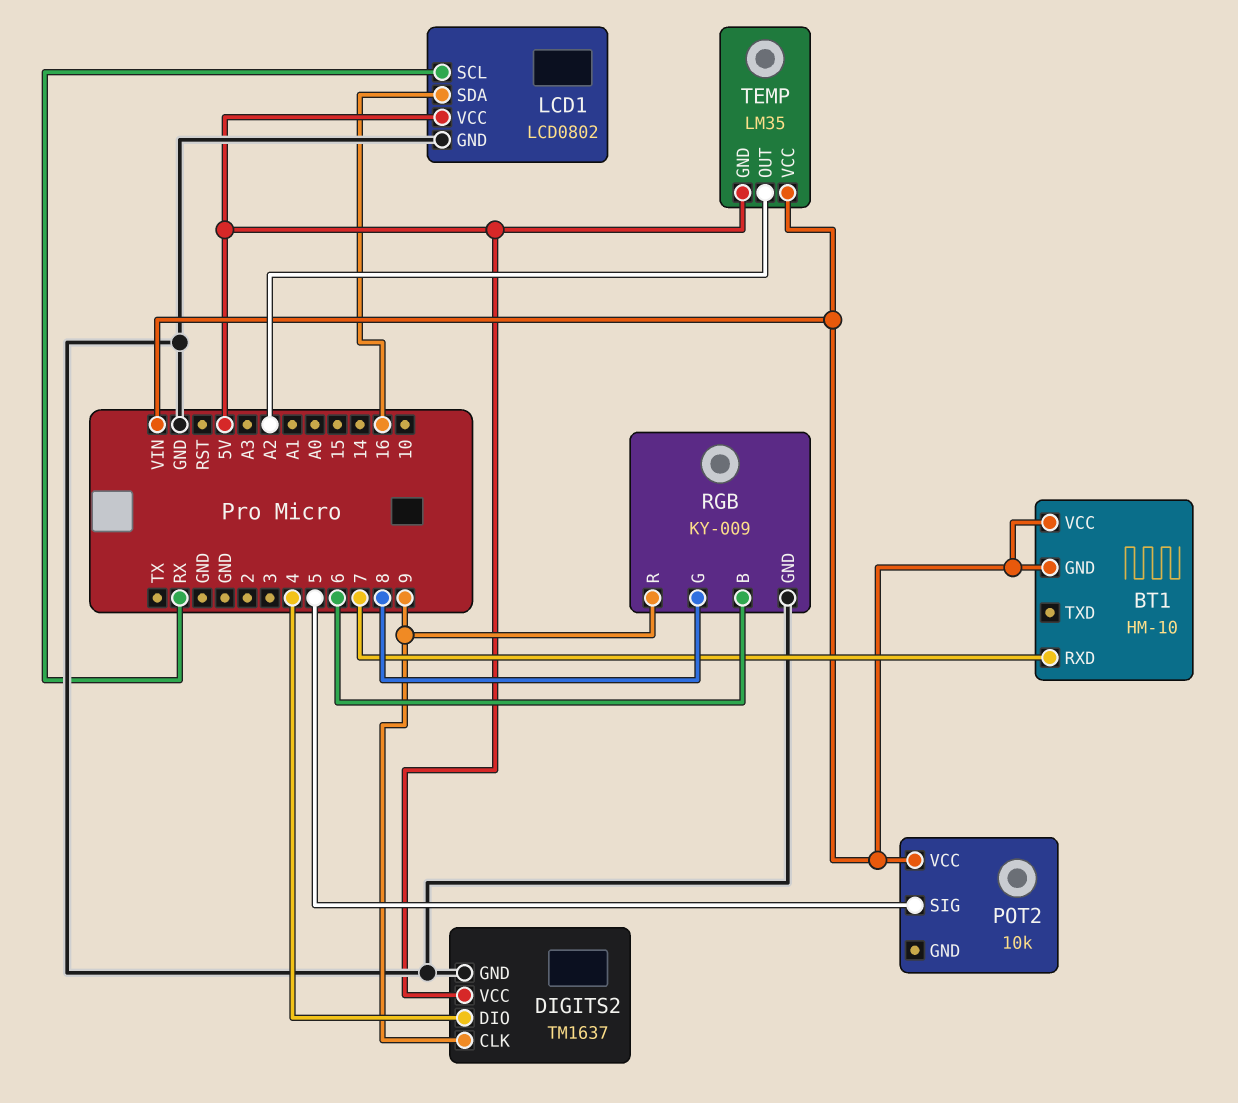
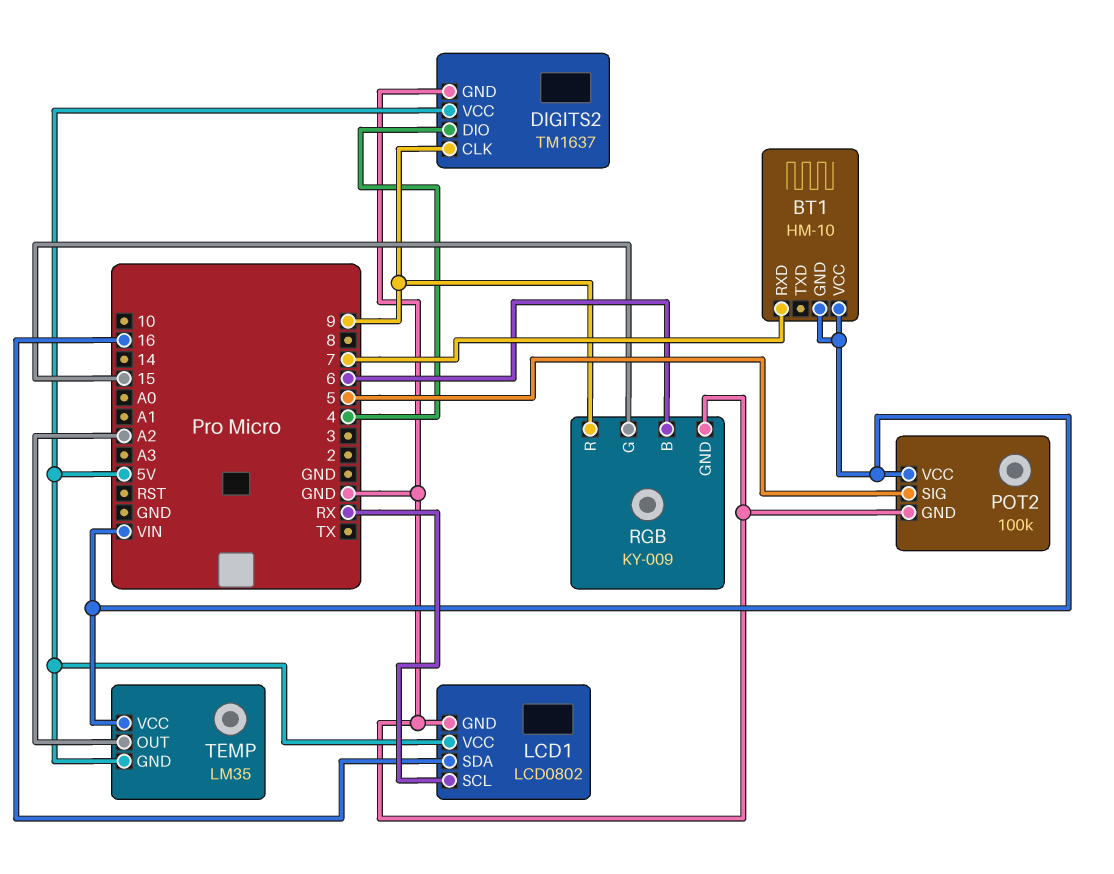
POT2: 10k -> 100k
POT2 pin GND: none -> GND
RGB pin G: 8 -> 15

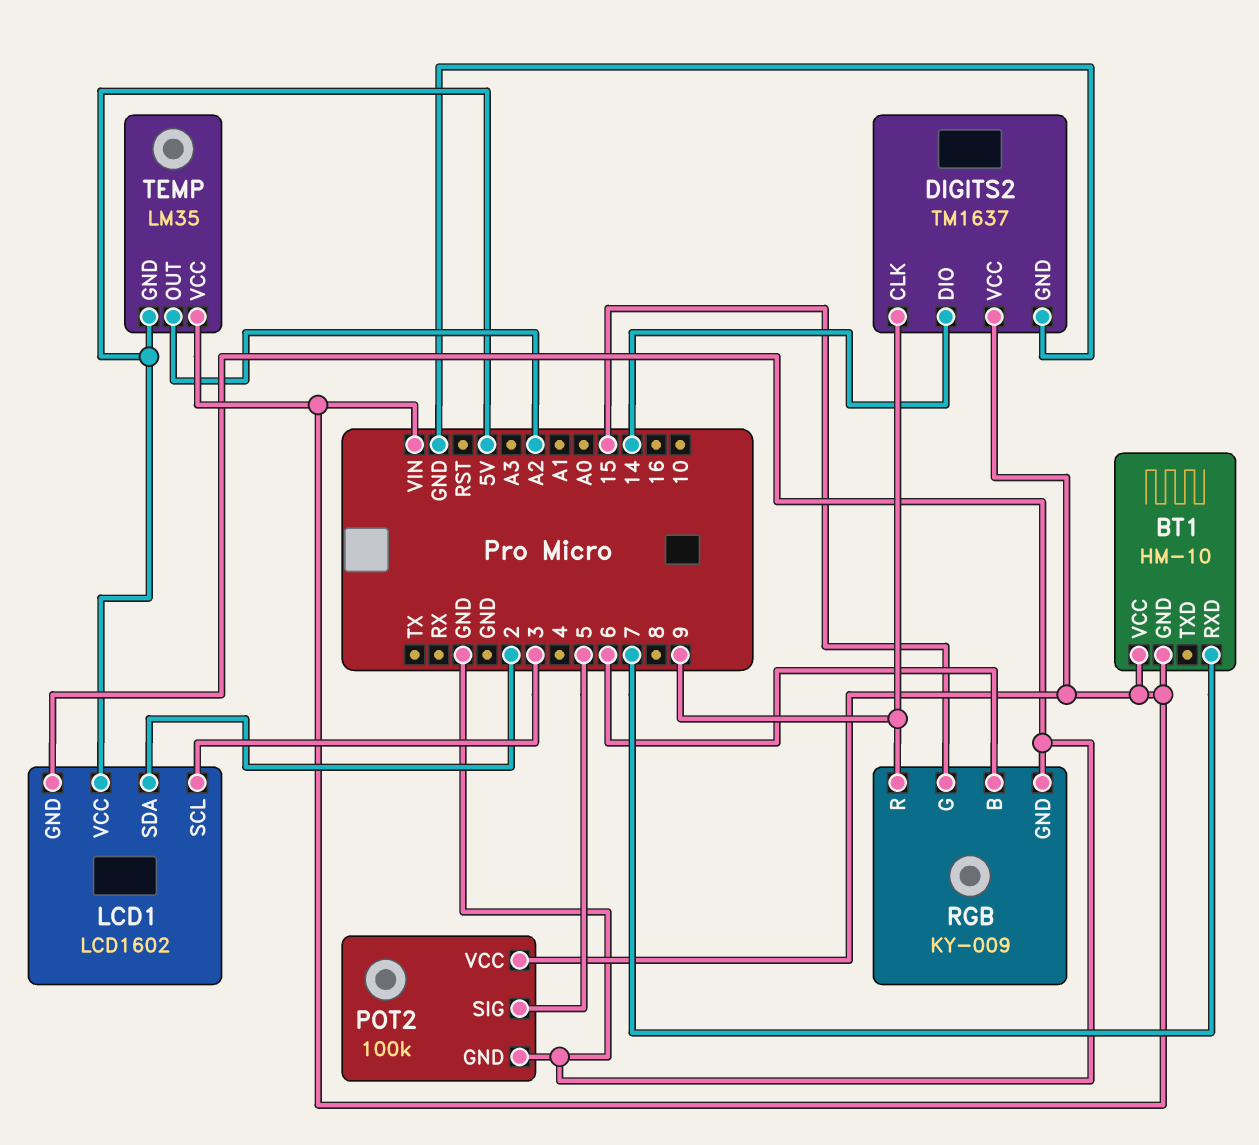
DIGITS2 pin DIO: 4 -> 14
DIGITS2 pin VCC: 5V -> VIN
LCD1: LCD0802 -> LCD1602
LCD1 pin SCL: RX -> 3
LCD1 pin SDA: 16 -> 2

